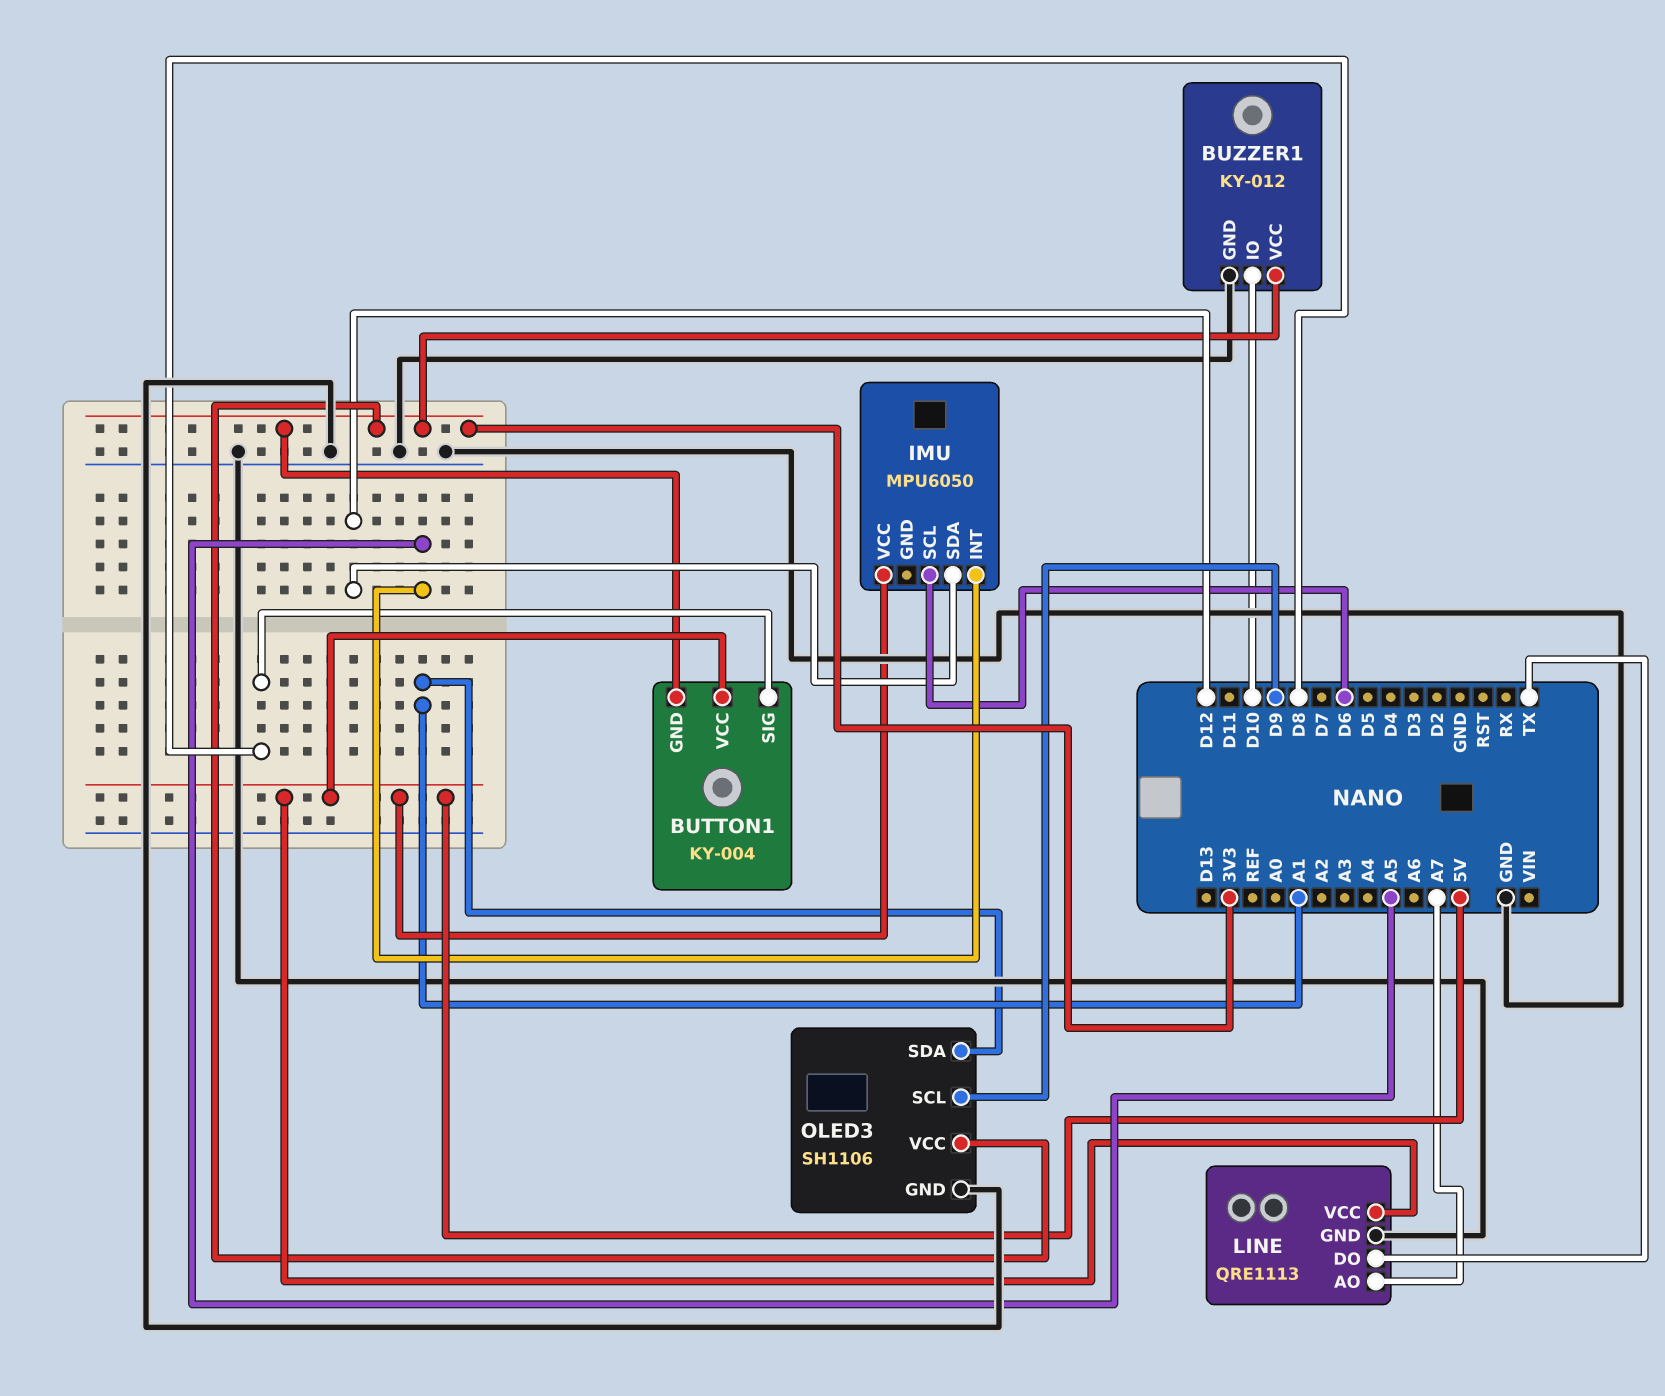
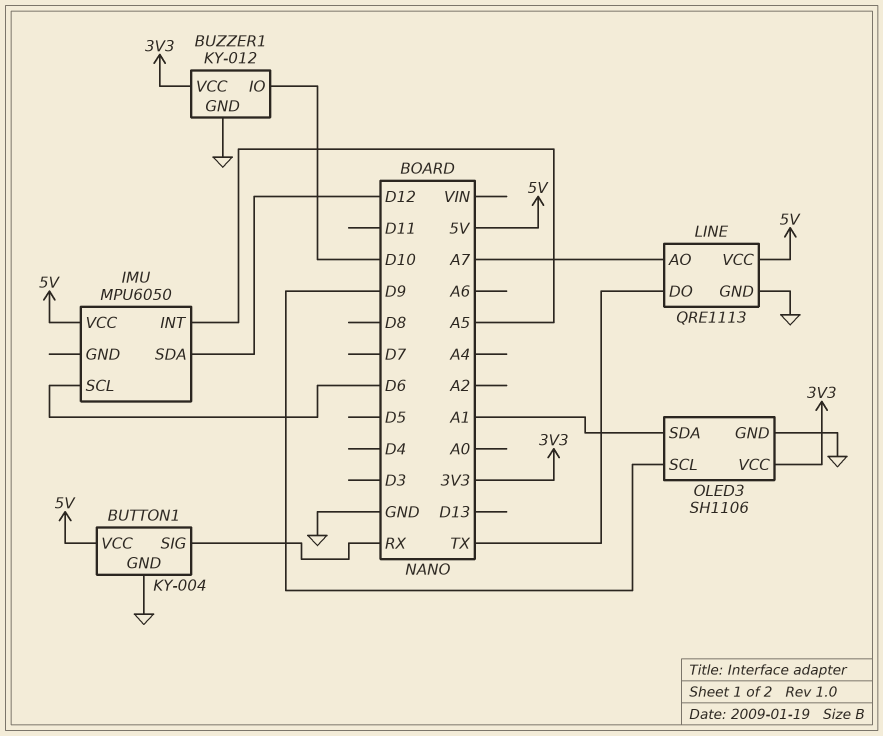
BUTTON1 pin GND: 3V3 -> GND
BUTTON1 pin SIG: D8 -> RX

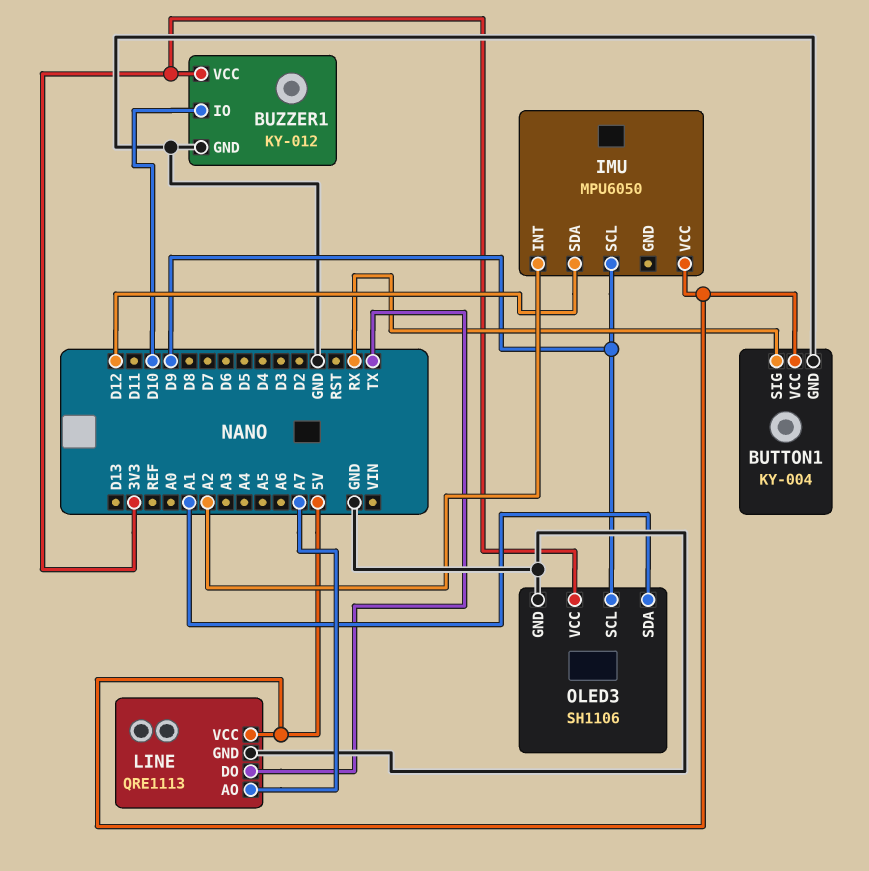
IMU pin INT: A5 -> A2
IMU pin SCL: D6 -> D9

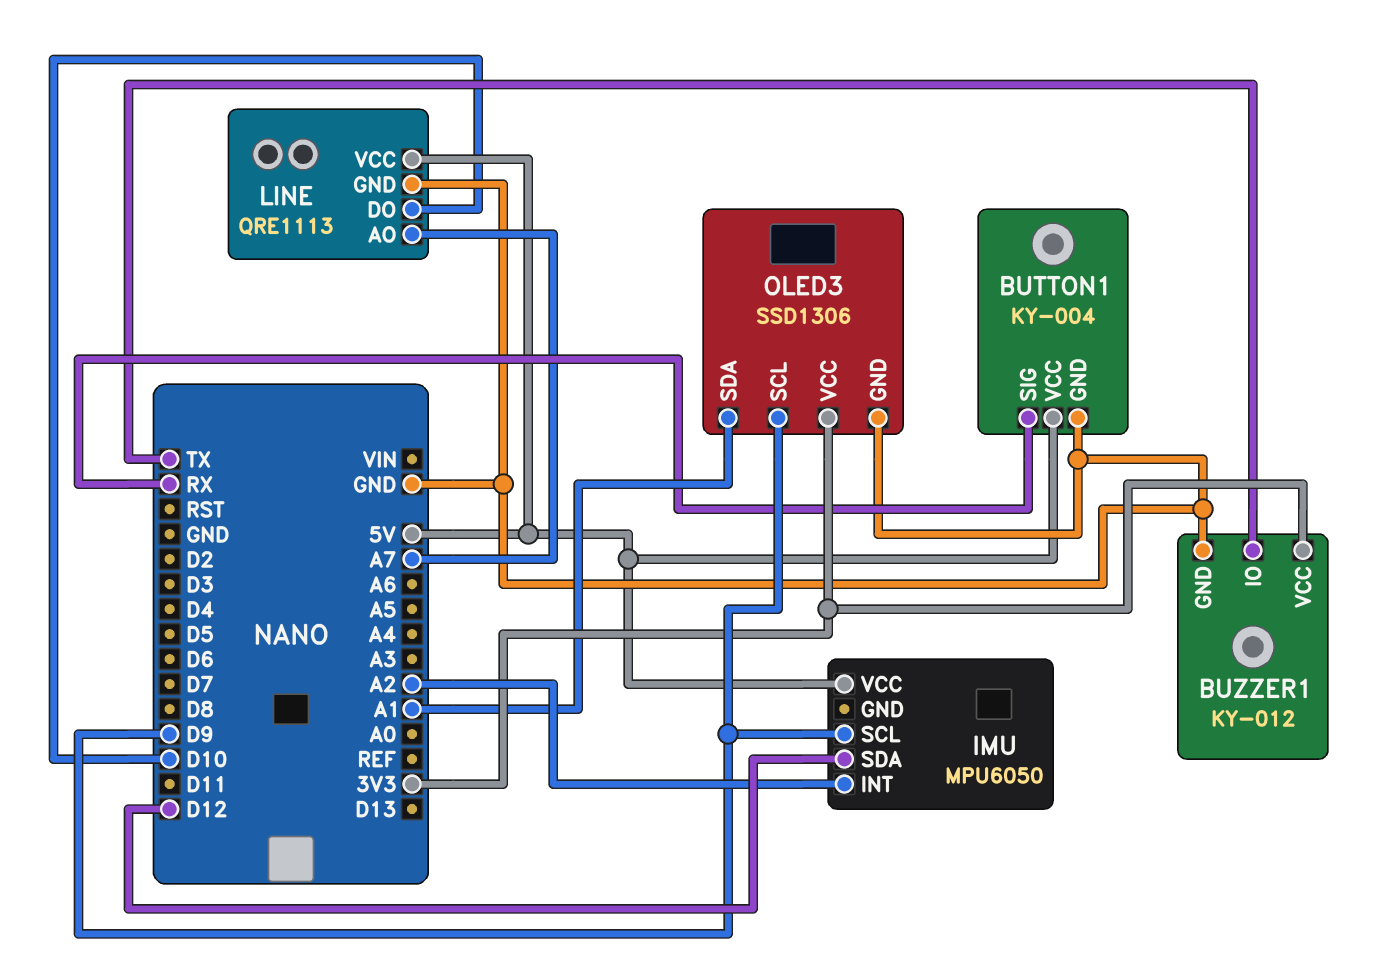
BUZZER1 pin IO: D10 -> TX
LINE pin DO: TX -> D10
OLED3: SH1106 -> SSD1306

